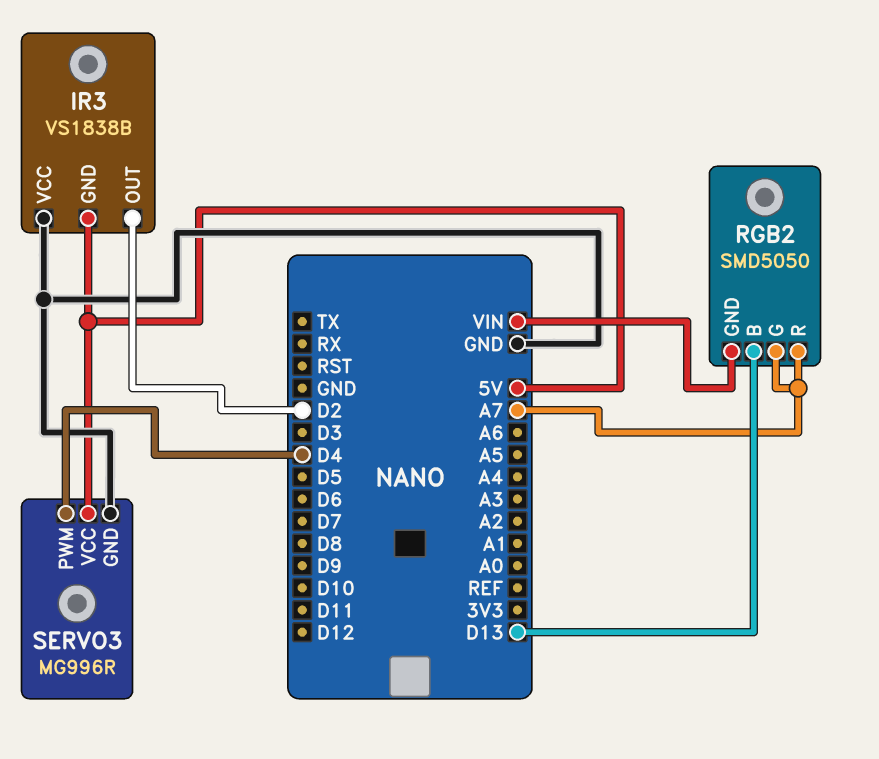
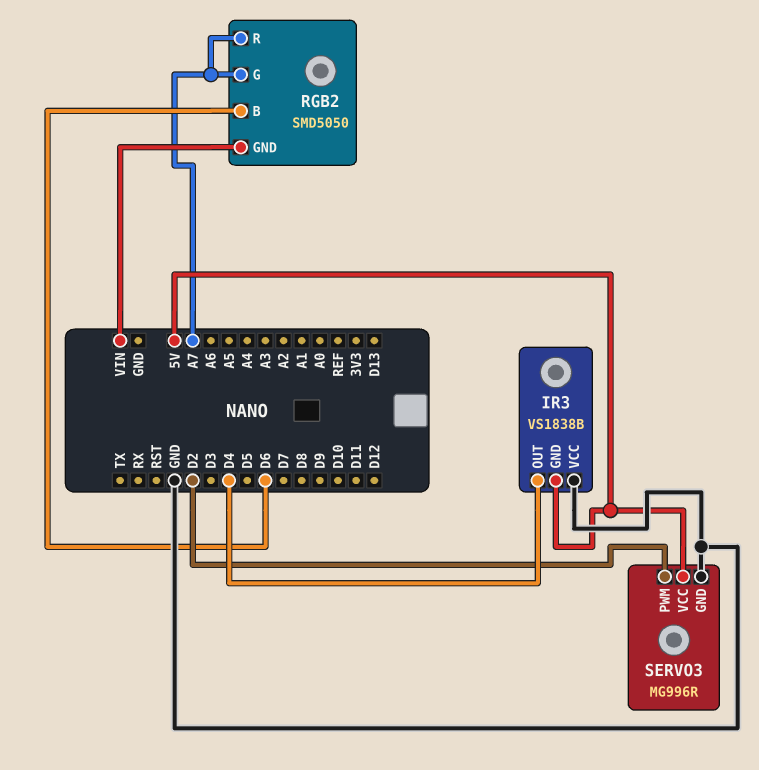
IR3 pin OUT: D2 -> D4
RGB2 pin B: D13 -> D6
SERVO3 pin PWM: D4 -> D2

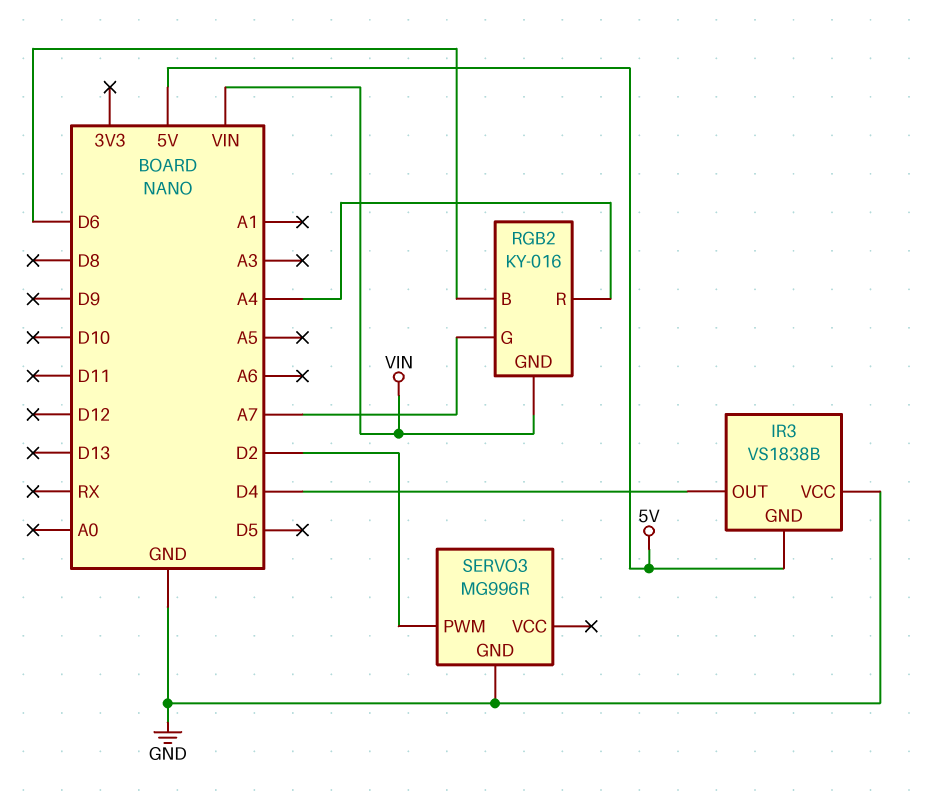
RGB2: SMD5050 -> KY-016
RGB2 pin R: A7 -> A4
SERVO3 pin VCC: 5V -> none

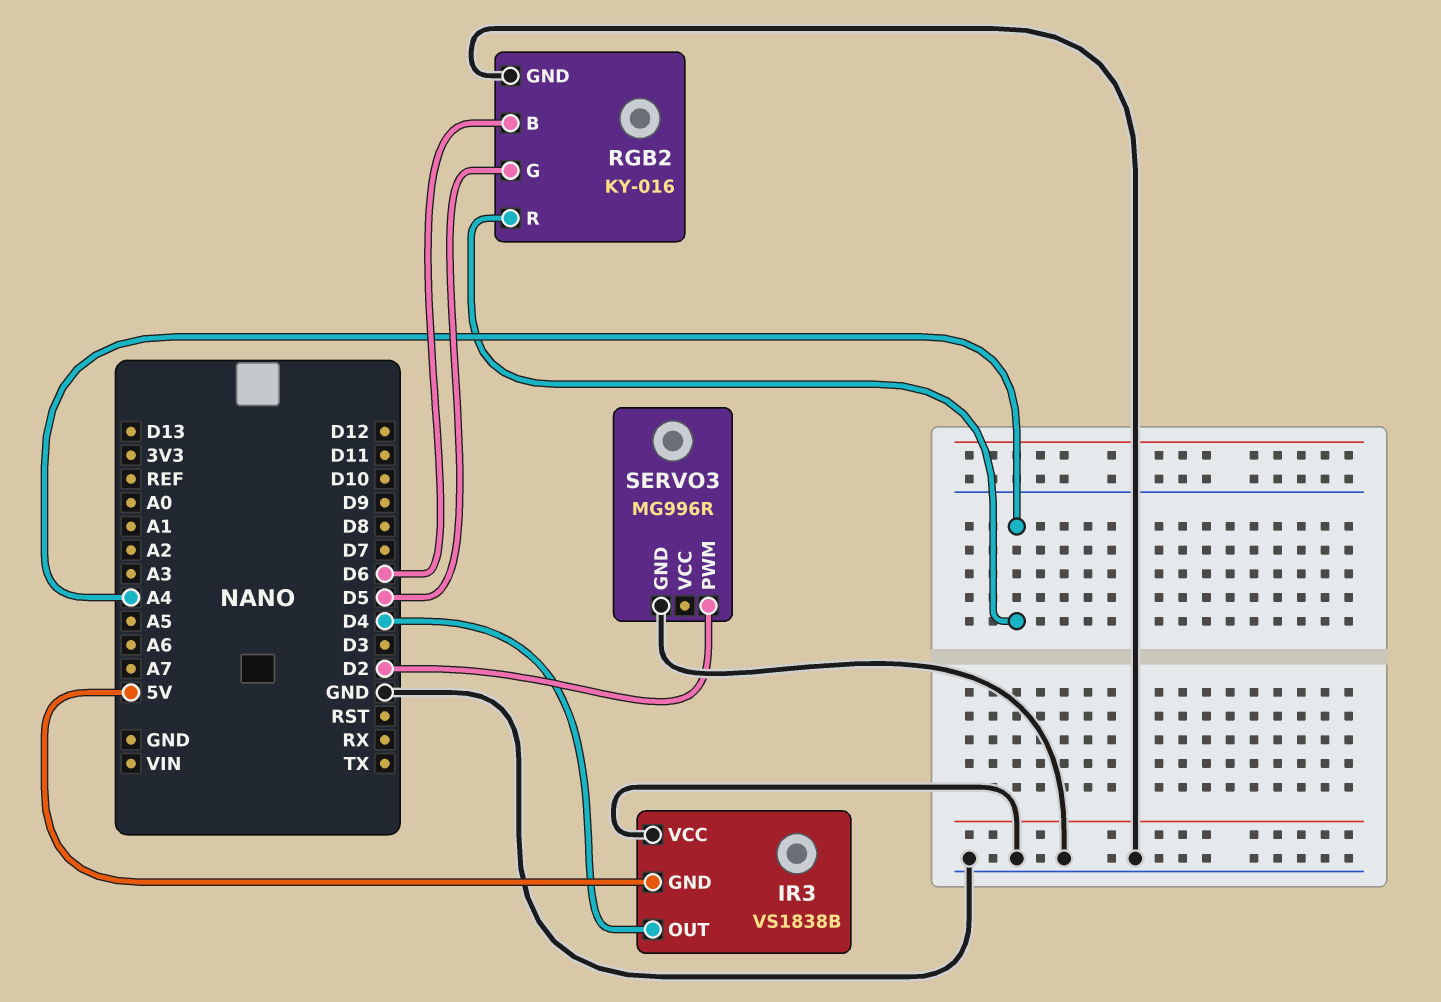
RGB2 pin G: A7 -> D5
RGB2 pin GND: VIN -> GND

